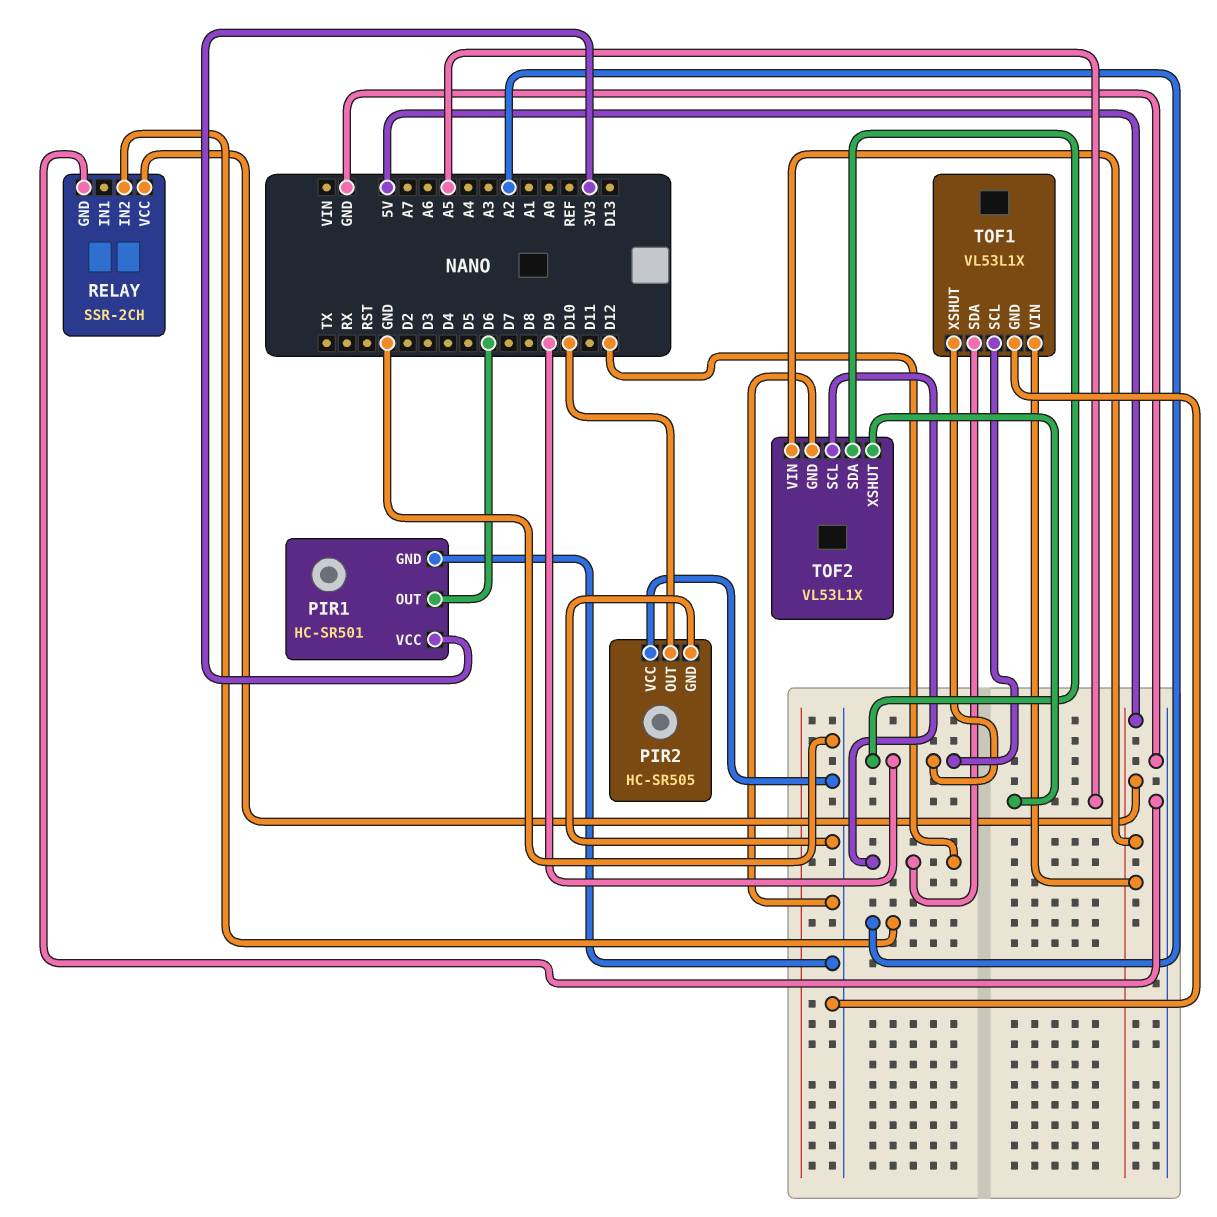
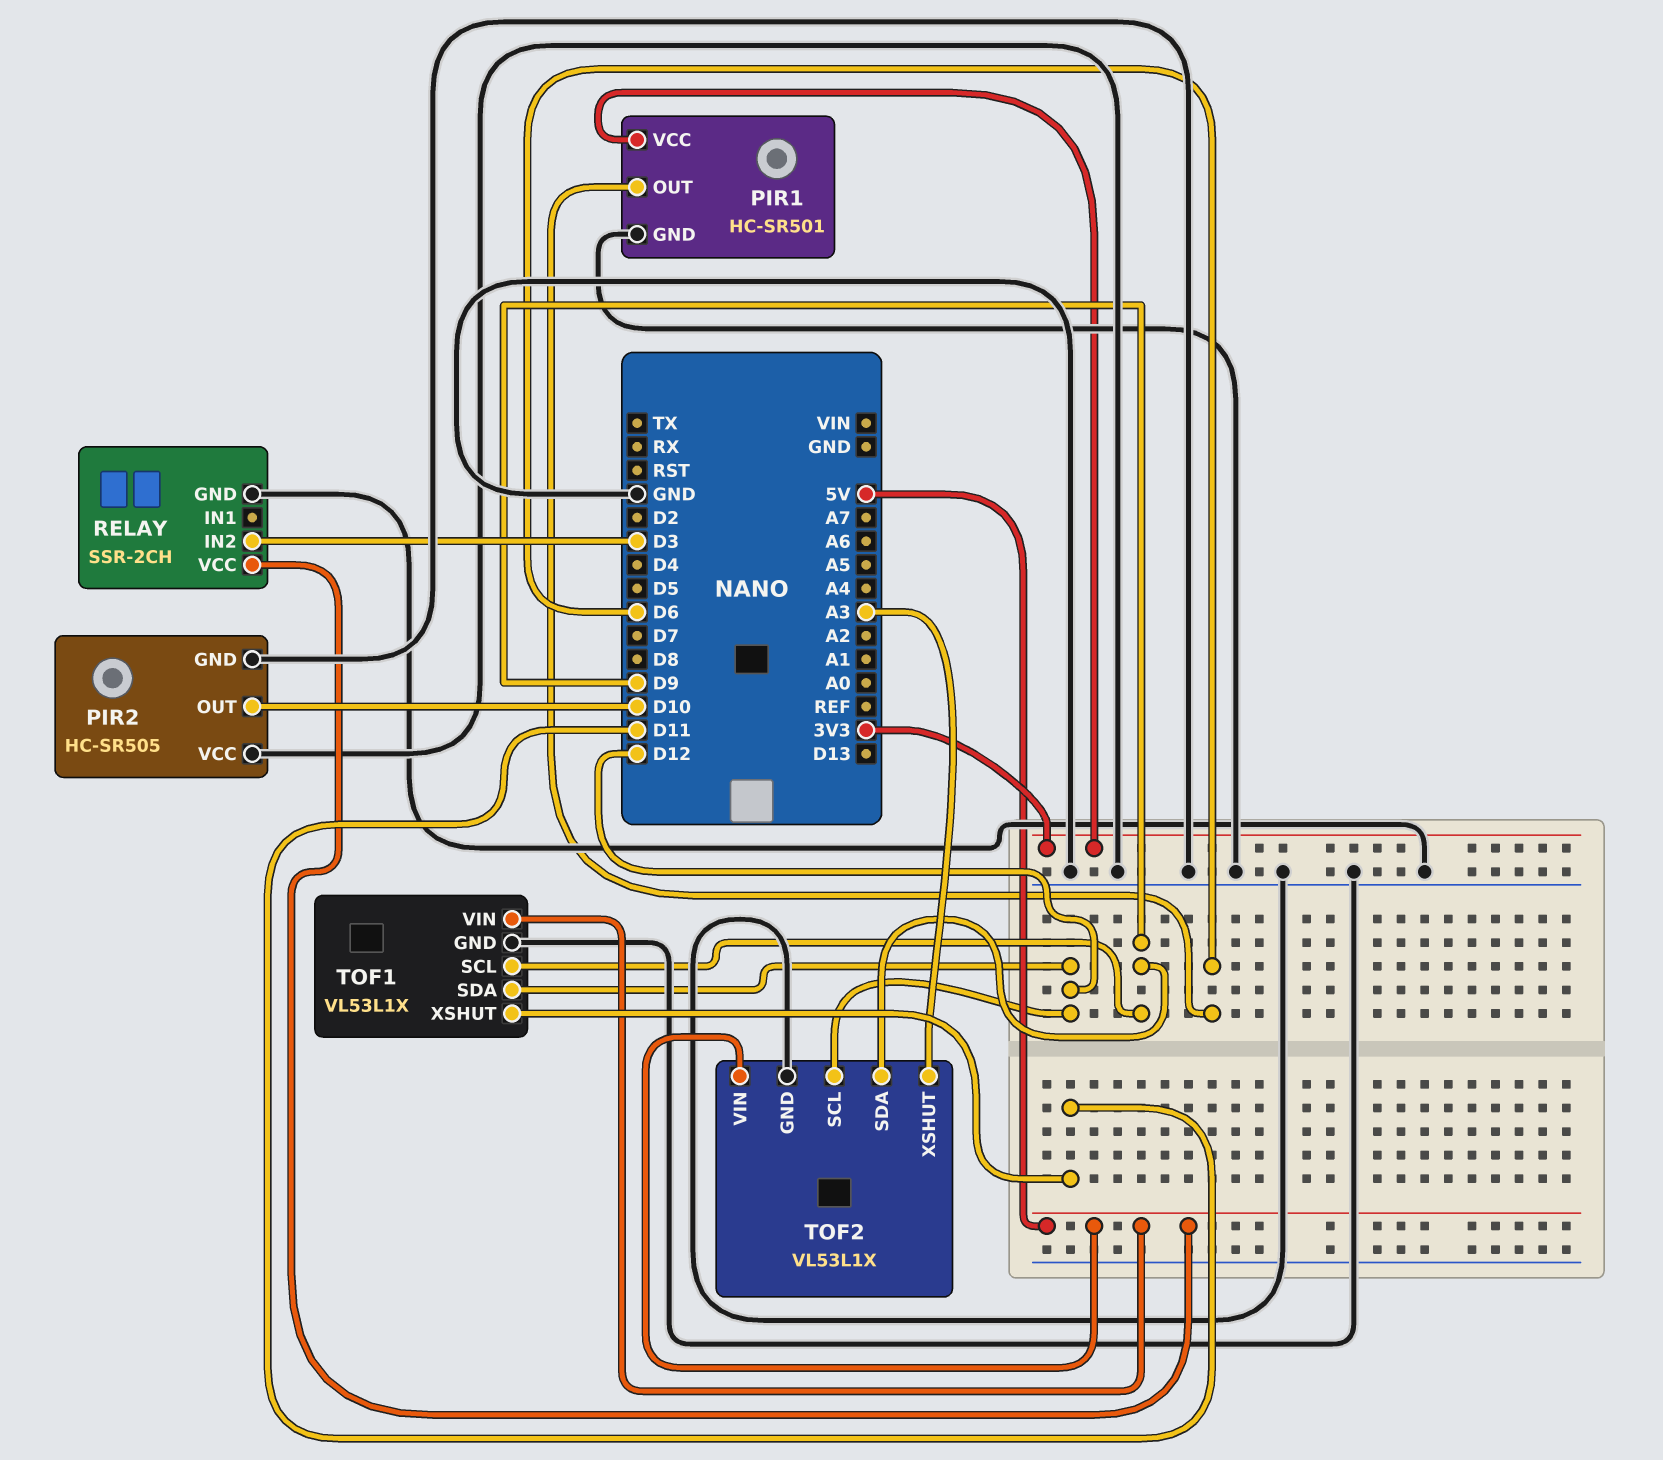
RELAY pin IN2: A2 -> D3
TOF1 pin XSHUT: D9 -> D11
TOF2 pin XSHUT: A5 -> A3

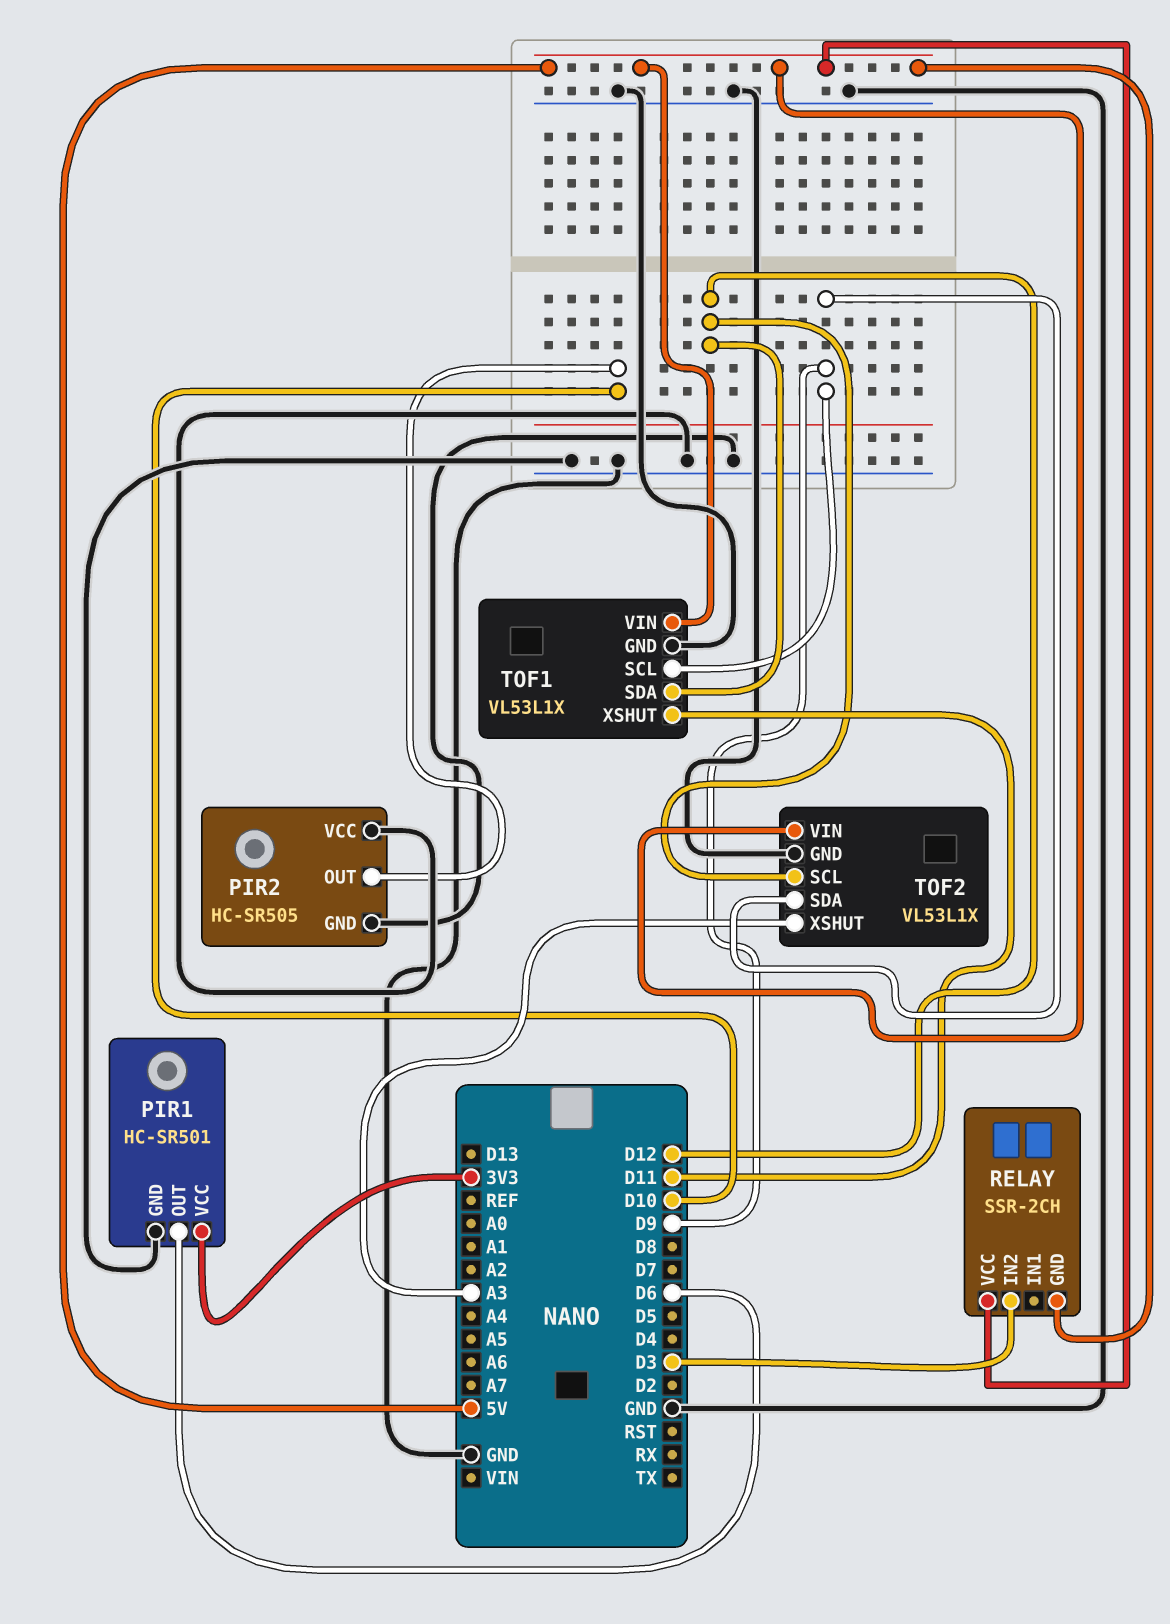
RELAY pin GND: GND -> 5V

